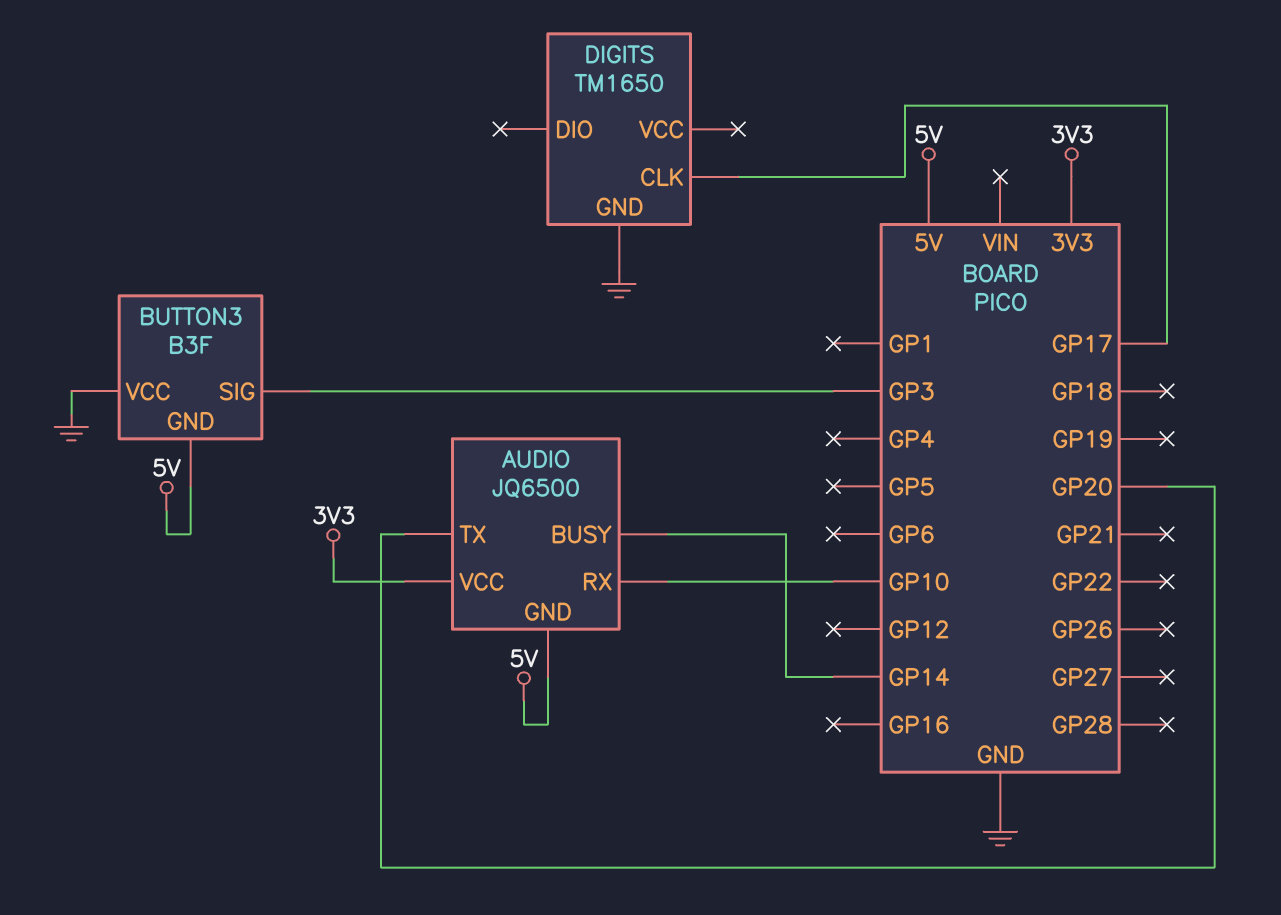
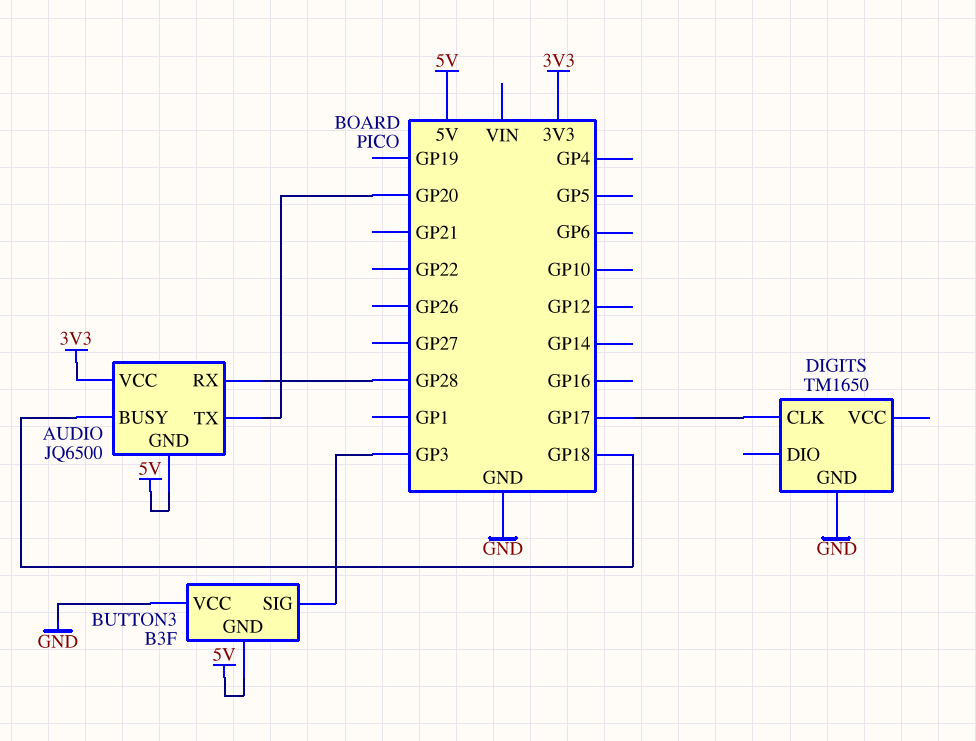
AUDIO pin BUSY: GP14 -> GP18
AUDIO pin RX: GP10 -> GP28

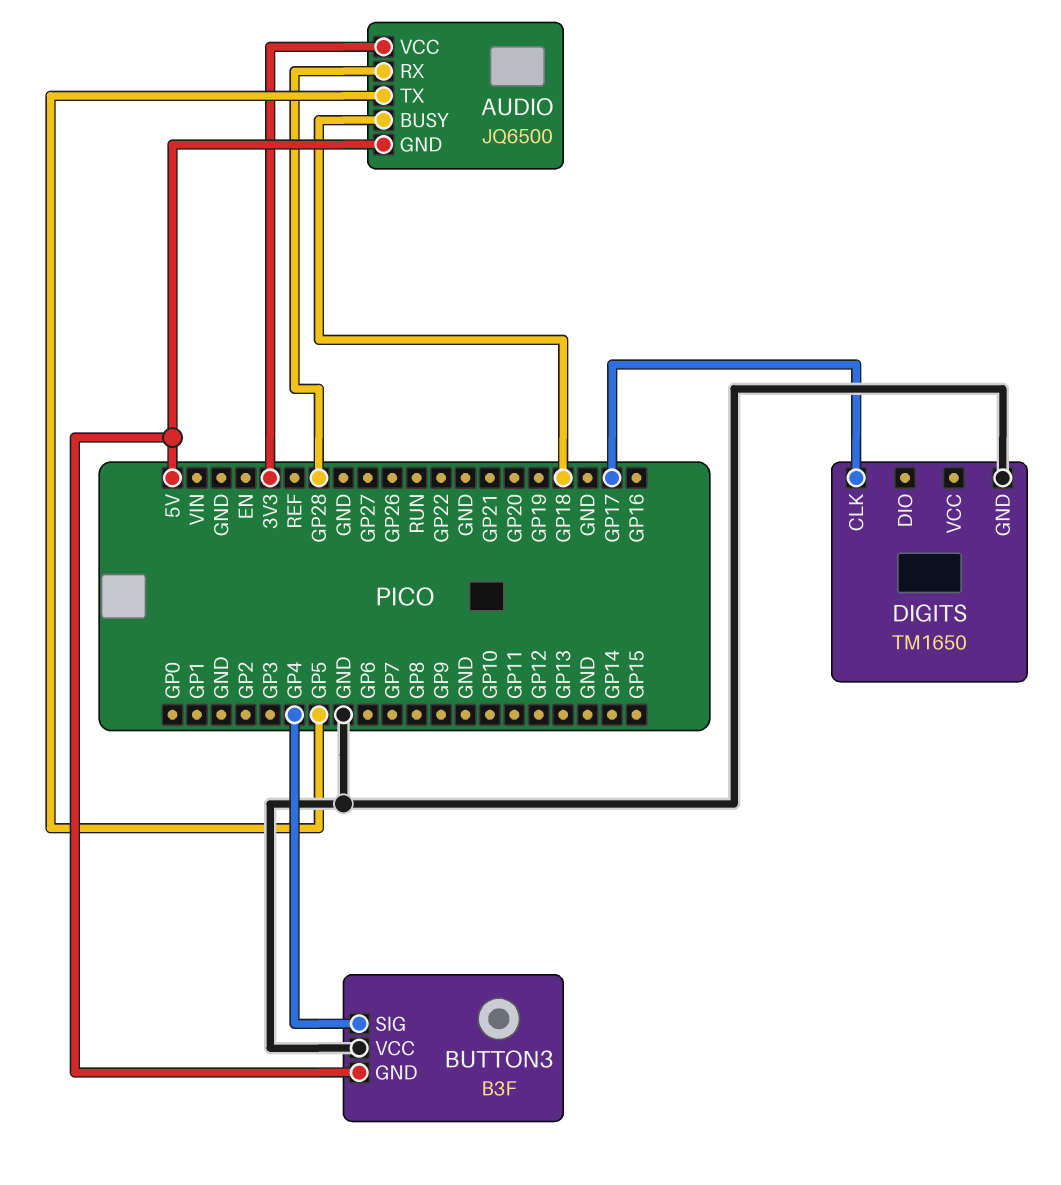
AUDIO pin TX: GP20 -> GP5
BUTTON3 pin SIG: GP3 -> GP4

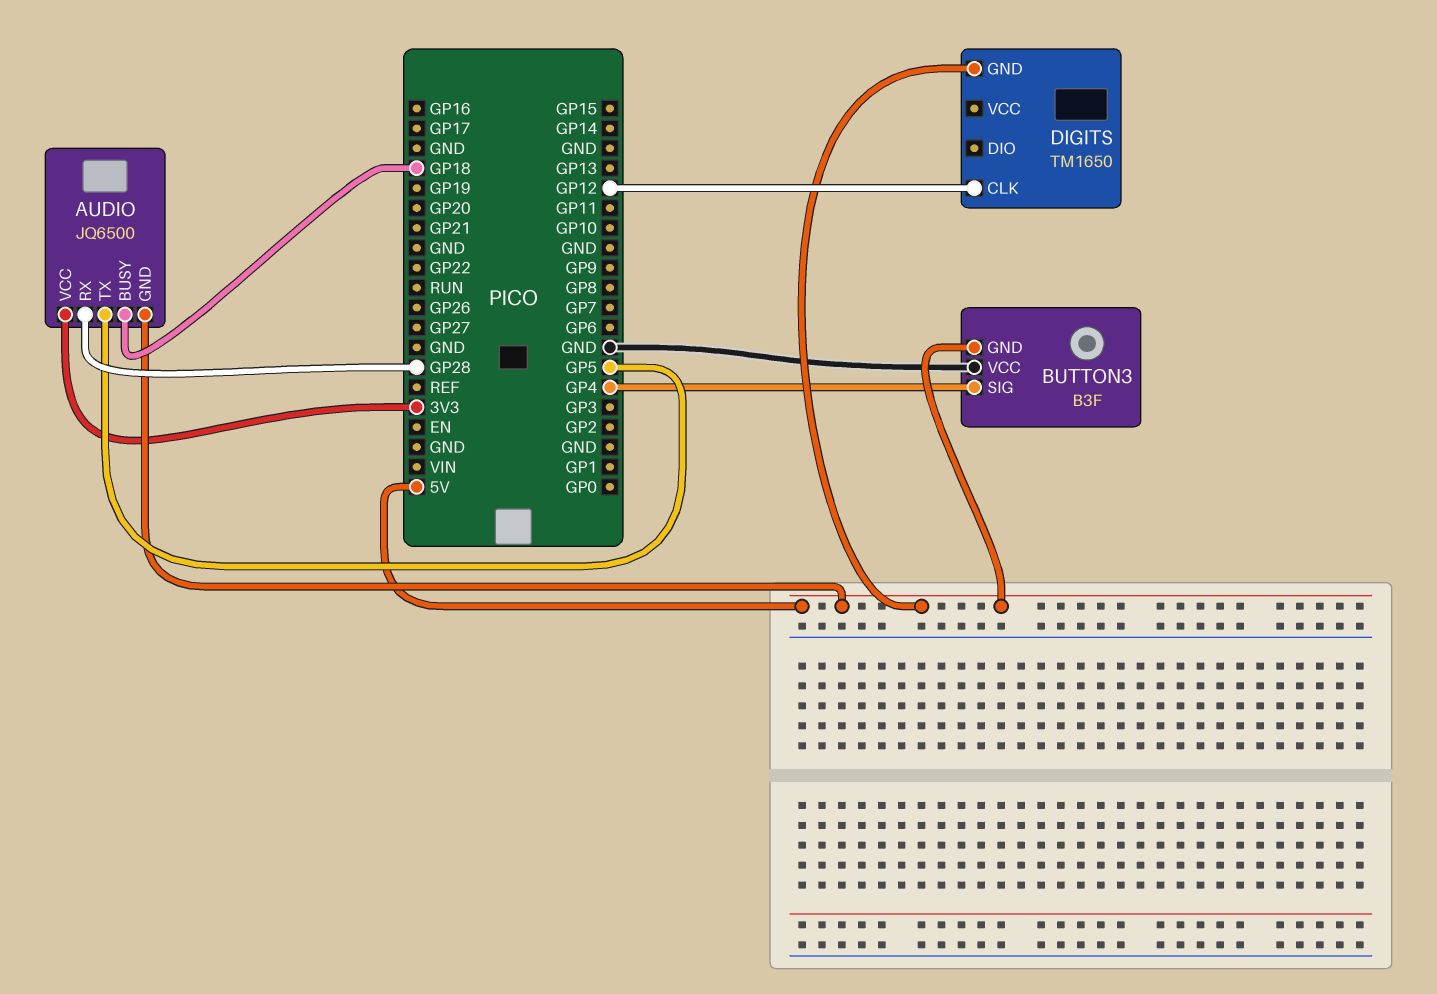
DIGITS pin CLK: GP17 -> GP12
DIGITS pin GND: GND -> 5V

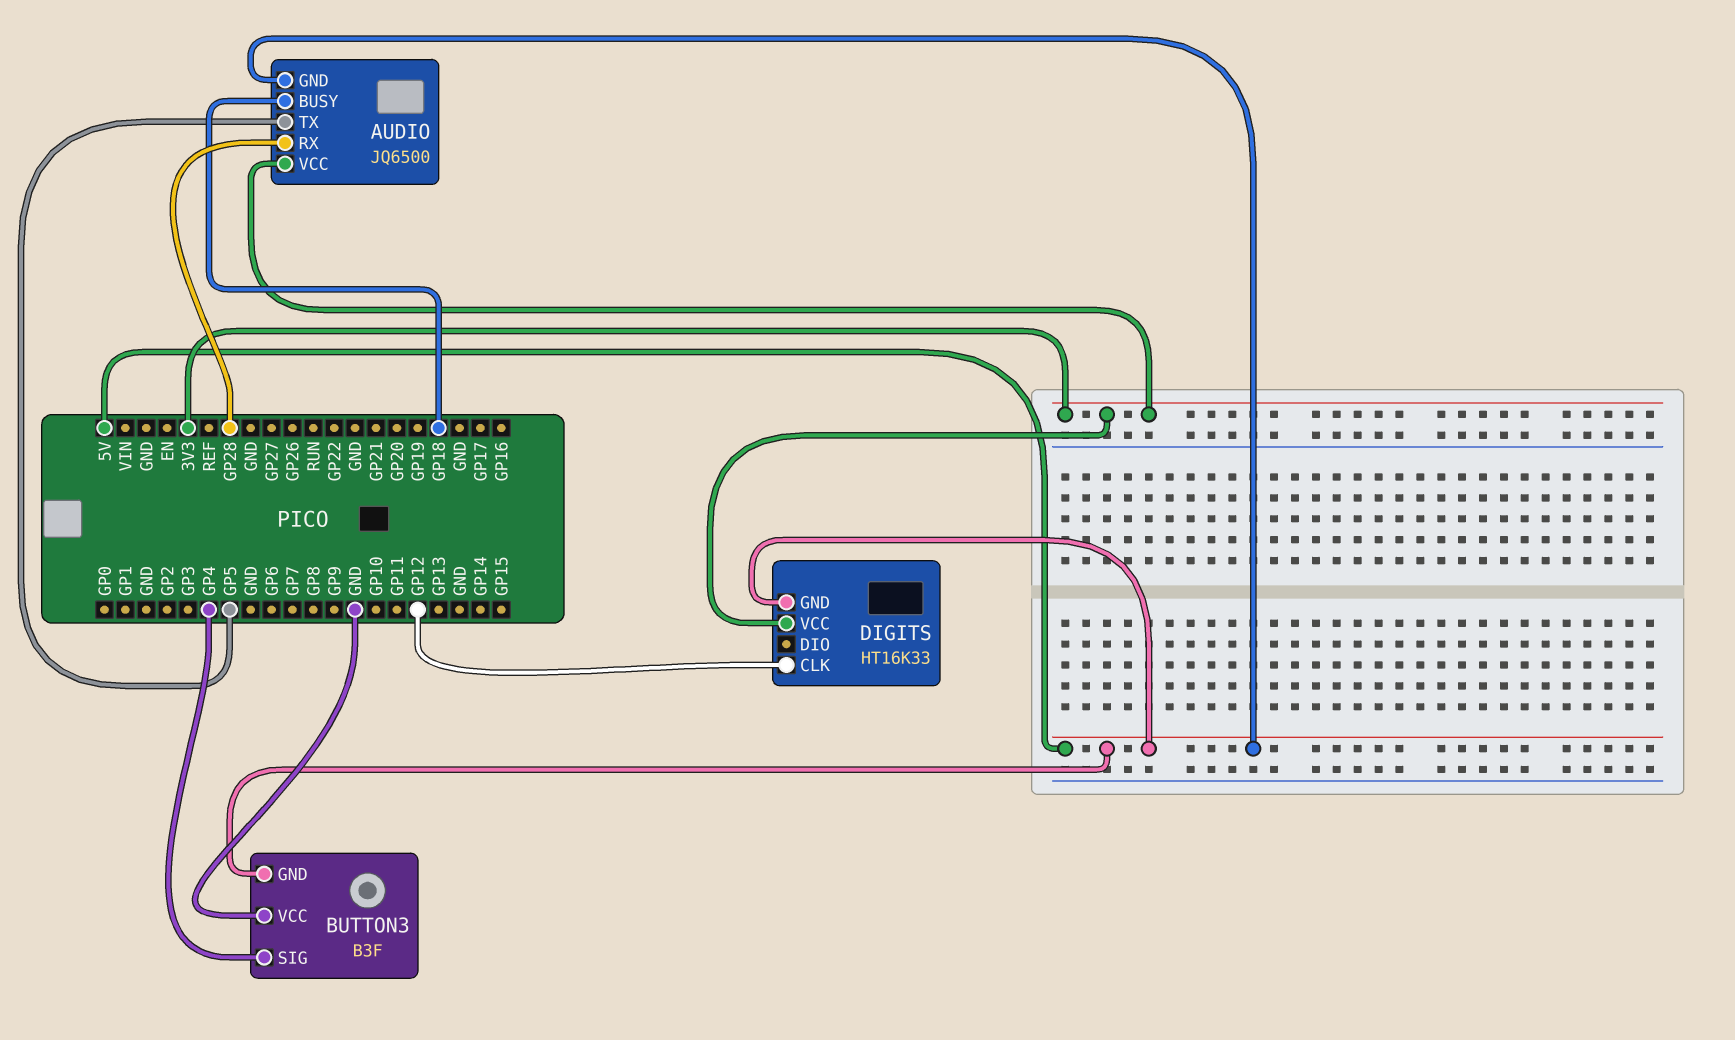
DIGITS: TM1650 -> HT16K33
DIGITS pin VCC: none -> 3V3

